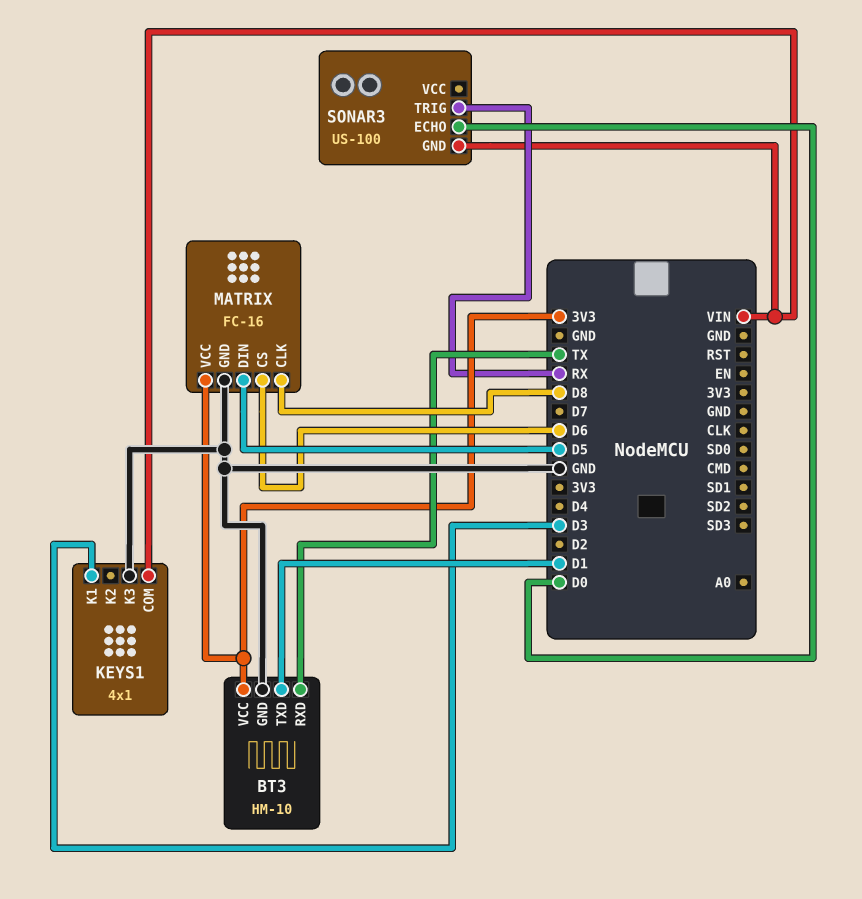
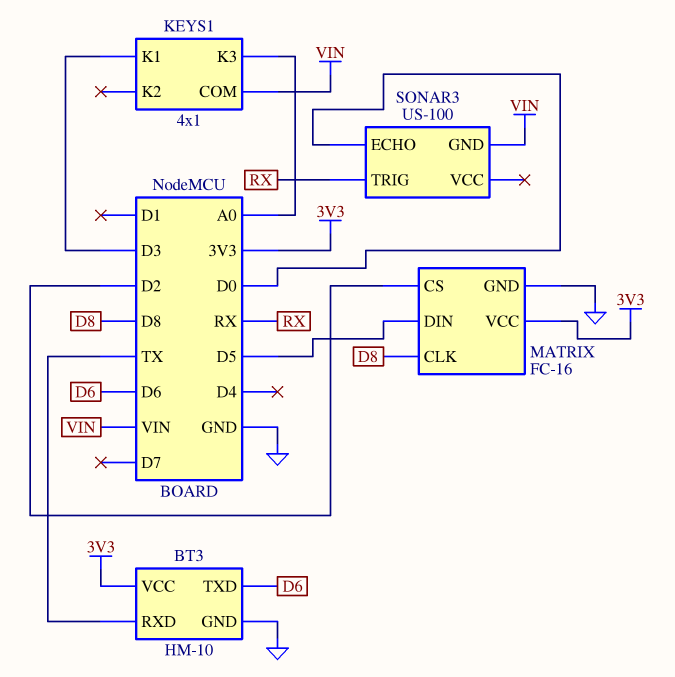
BT3 pin TXD: D1 -> D6
KEYS1 pin K3: GND -> A0
MATRIX pin CS: D6 -> D2

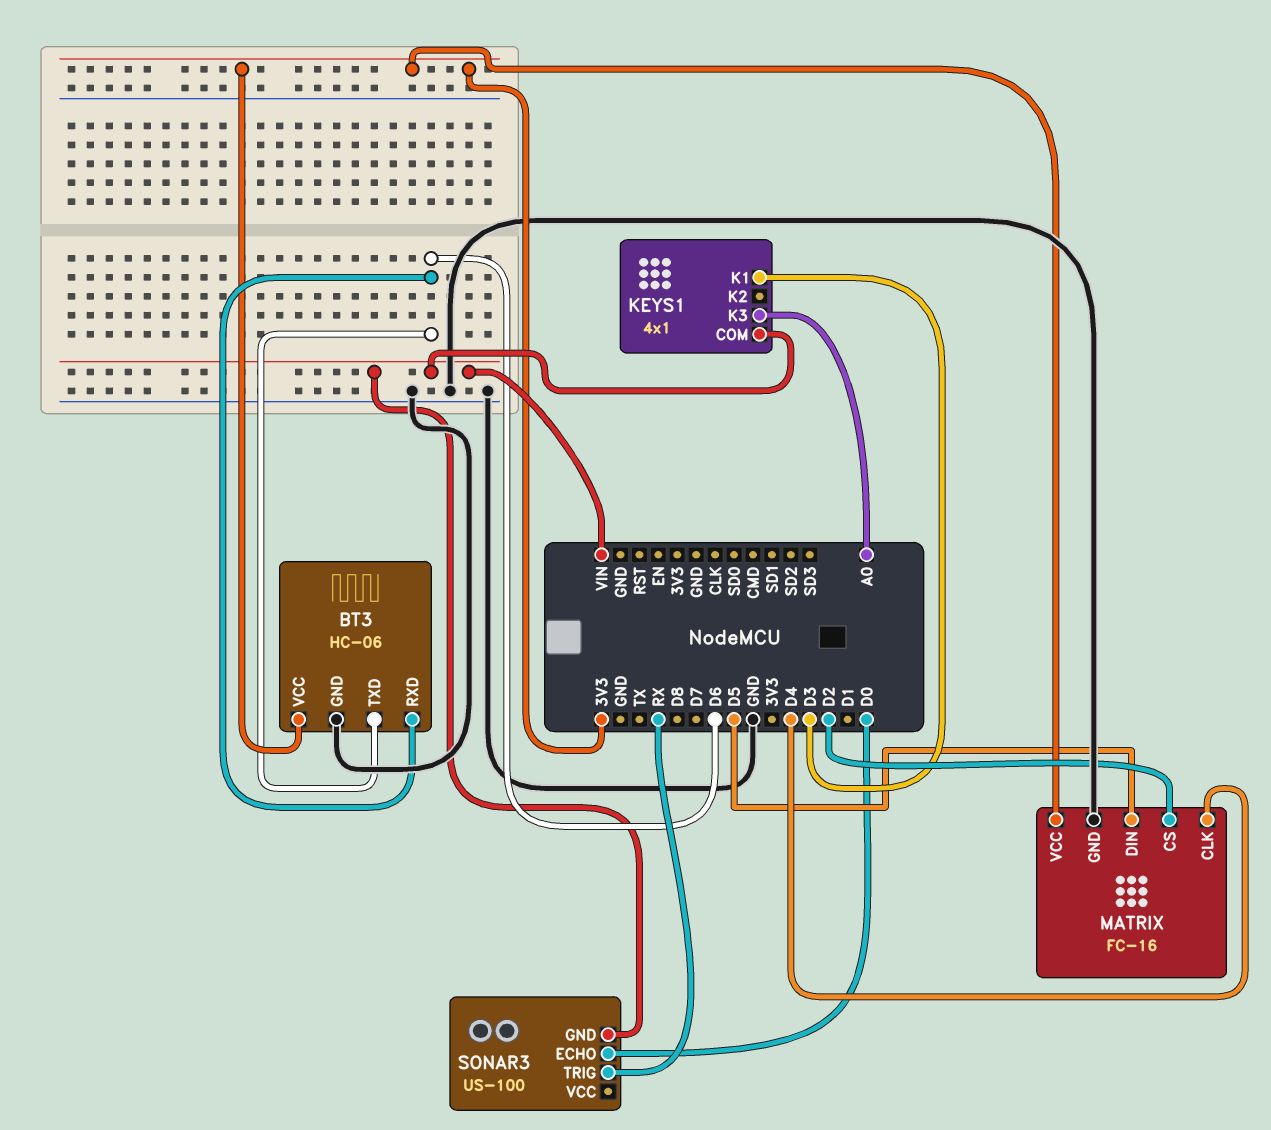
BT3: HM-10 -> HC-06
BT3 pin RXD: TX -> D6
MATRIX pin CLK: D8 -> D4

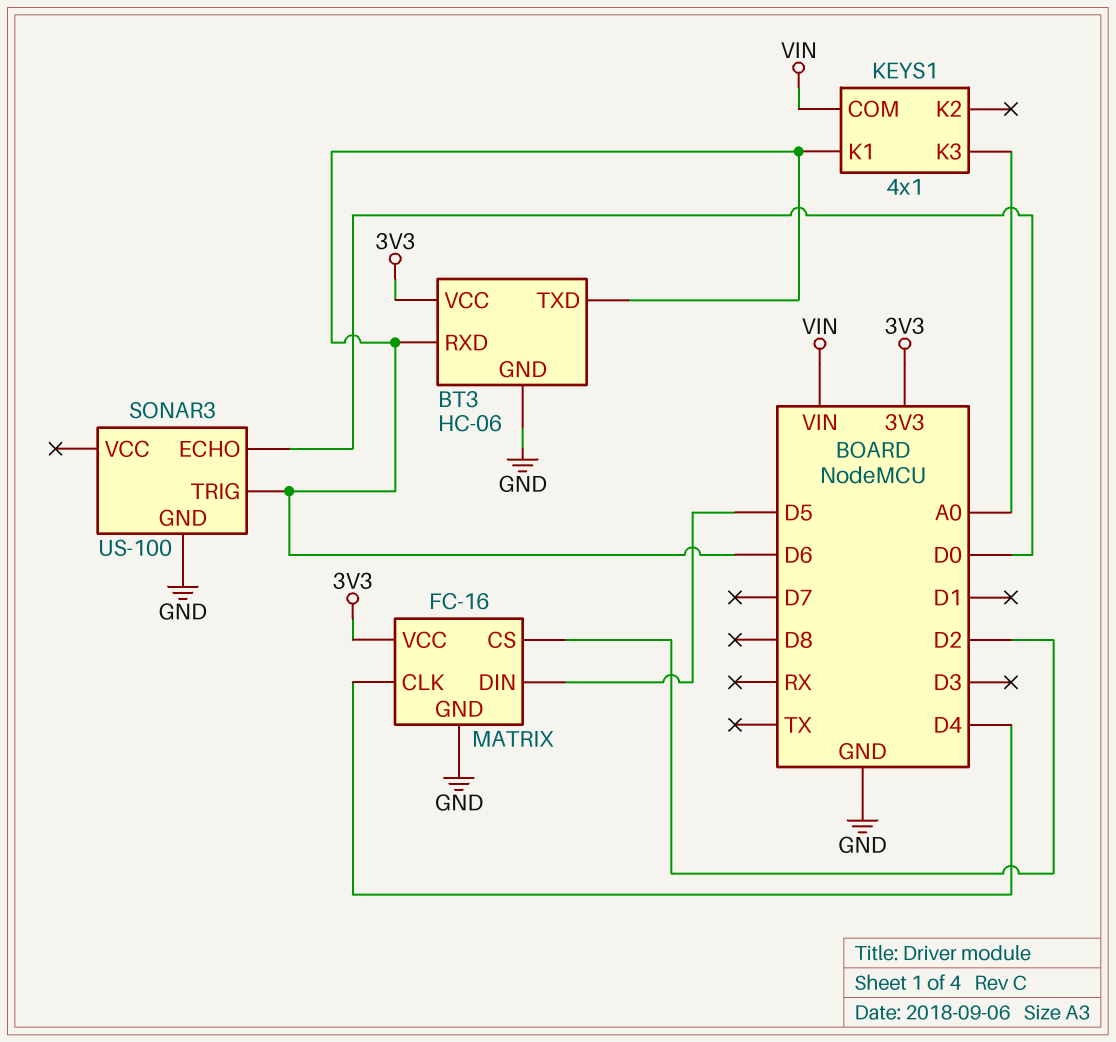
KEYS1 pin K1: D3 -> D6
SONAR3 pin GND: VIN -> GND
SONAR3 pin TRIG: RX -> D6

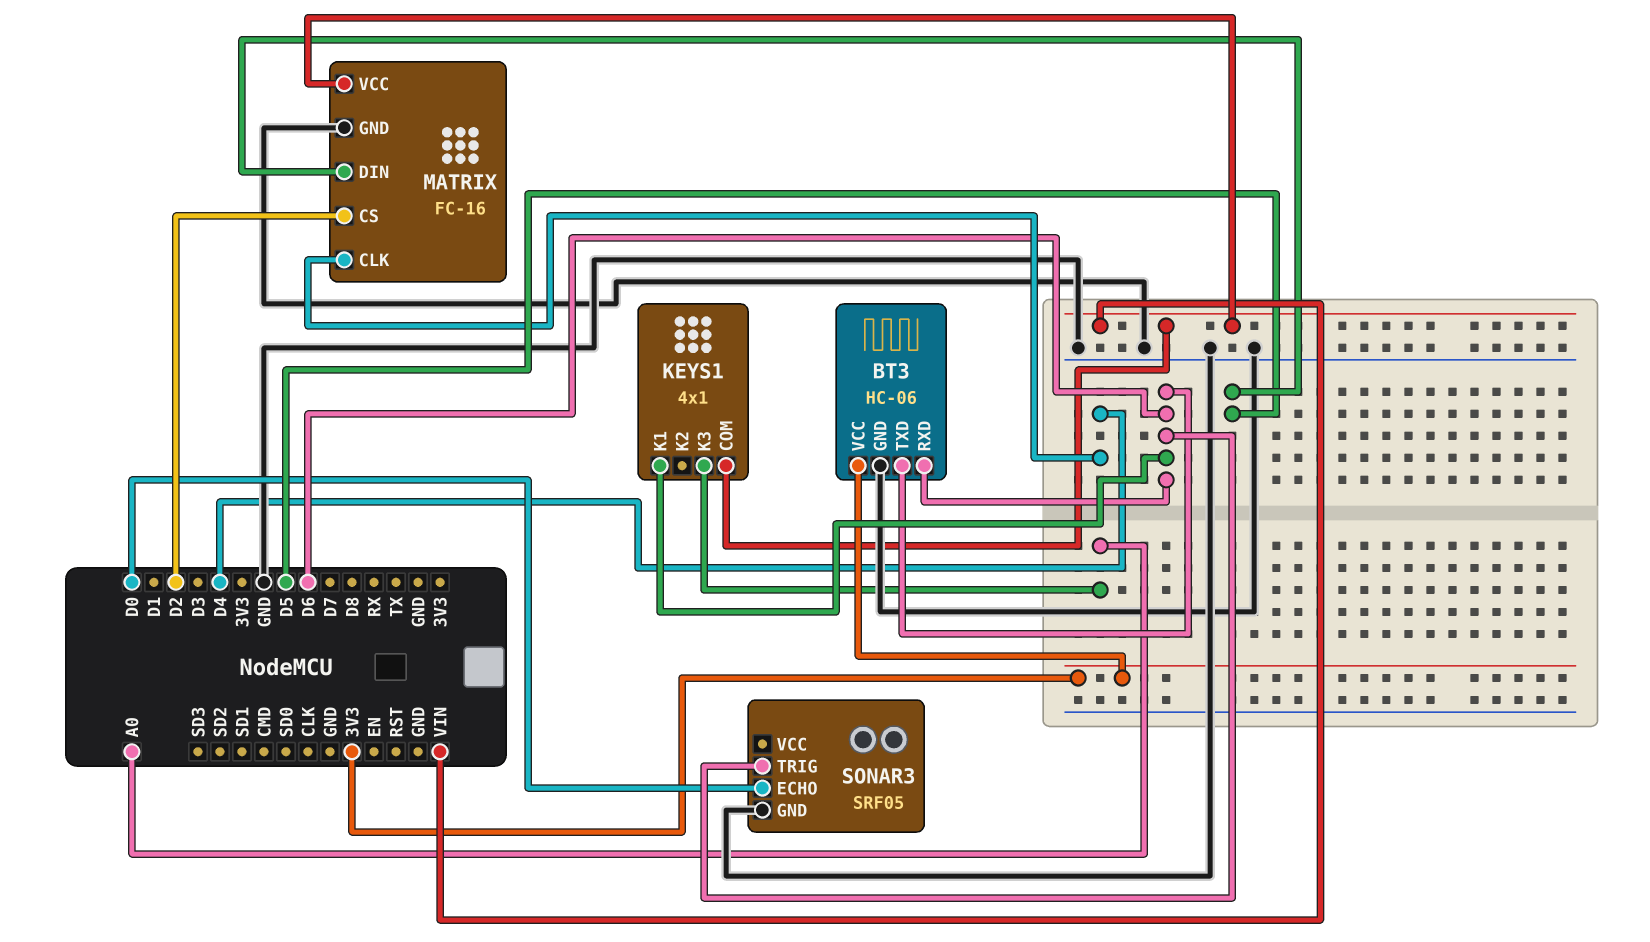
MATRIX pin VCC: 3V3 -> VIN
SONAR3: US-100 -> SRF05

